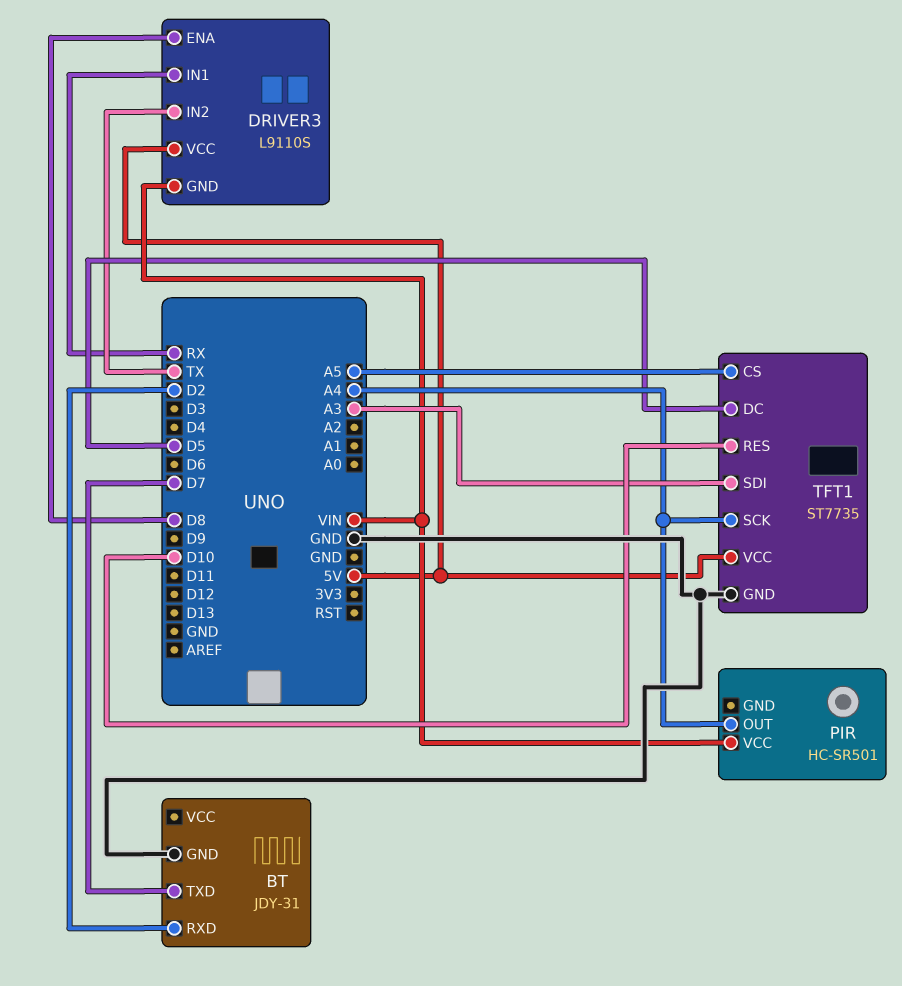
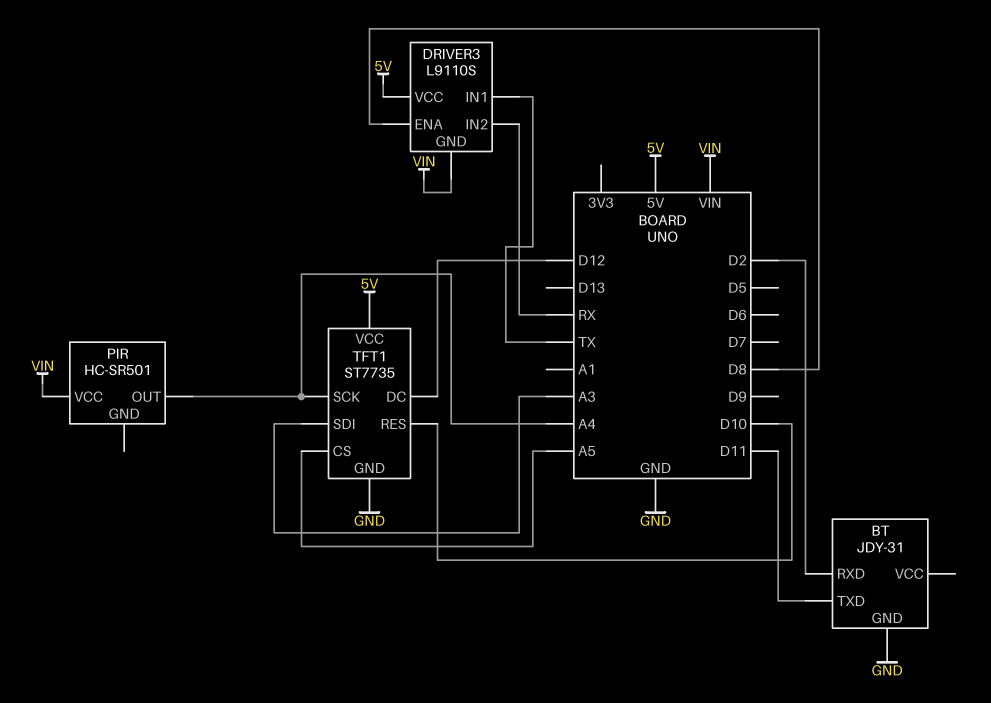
BT pin TXD: D7 -> D11
DRIVER3 pin IN1: RX -> TX
DRIVER3 pin IN2: TX -> RX
TFT1 pin DC: D5 -> D12

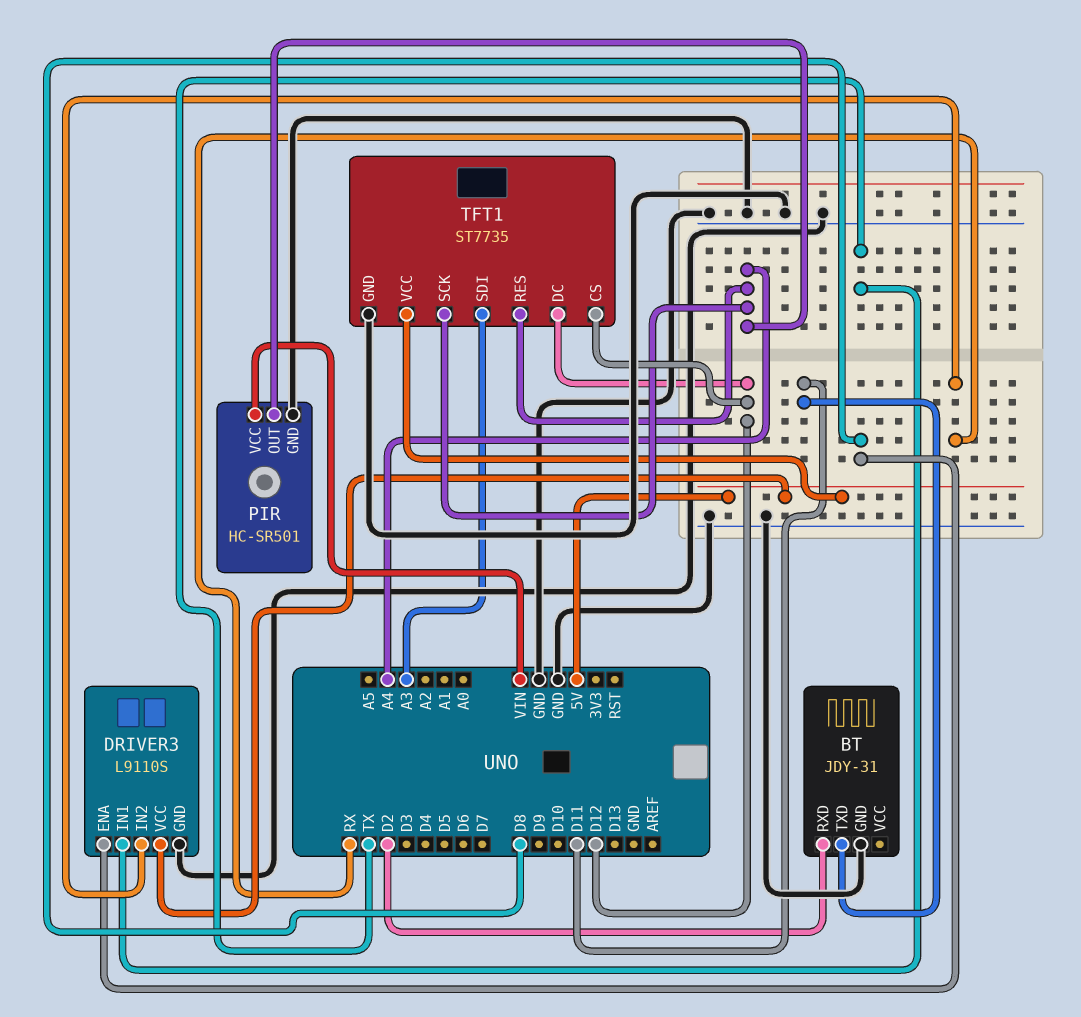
DRIVER3 pin GND: VIN -> GND
PIR pin GND: none -> GND
TFT1 pin CS: A5 -> D12
TFT1 pin RES: D10 -> A4

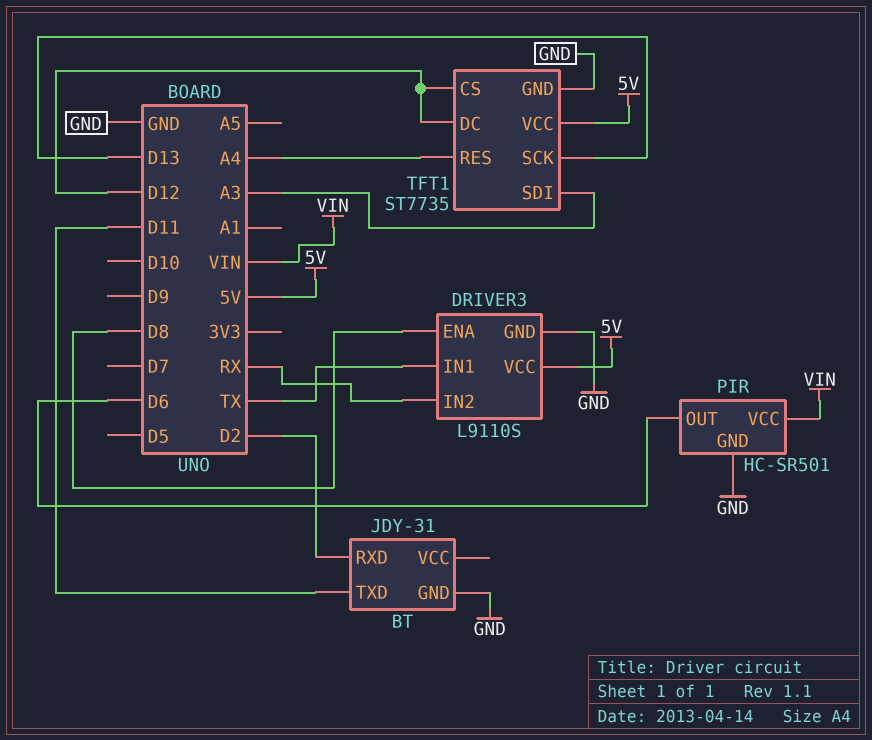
PIR pin OUT: A4 -> D6
TFT1 pin SCK: A4 -> D13

